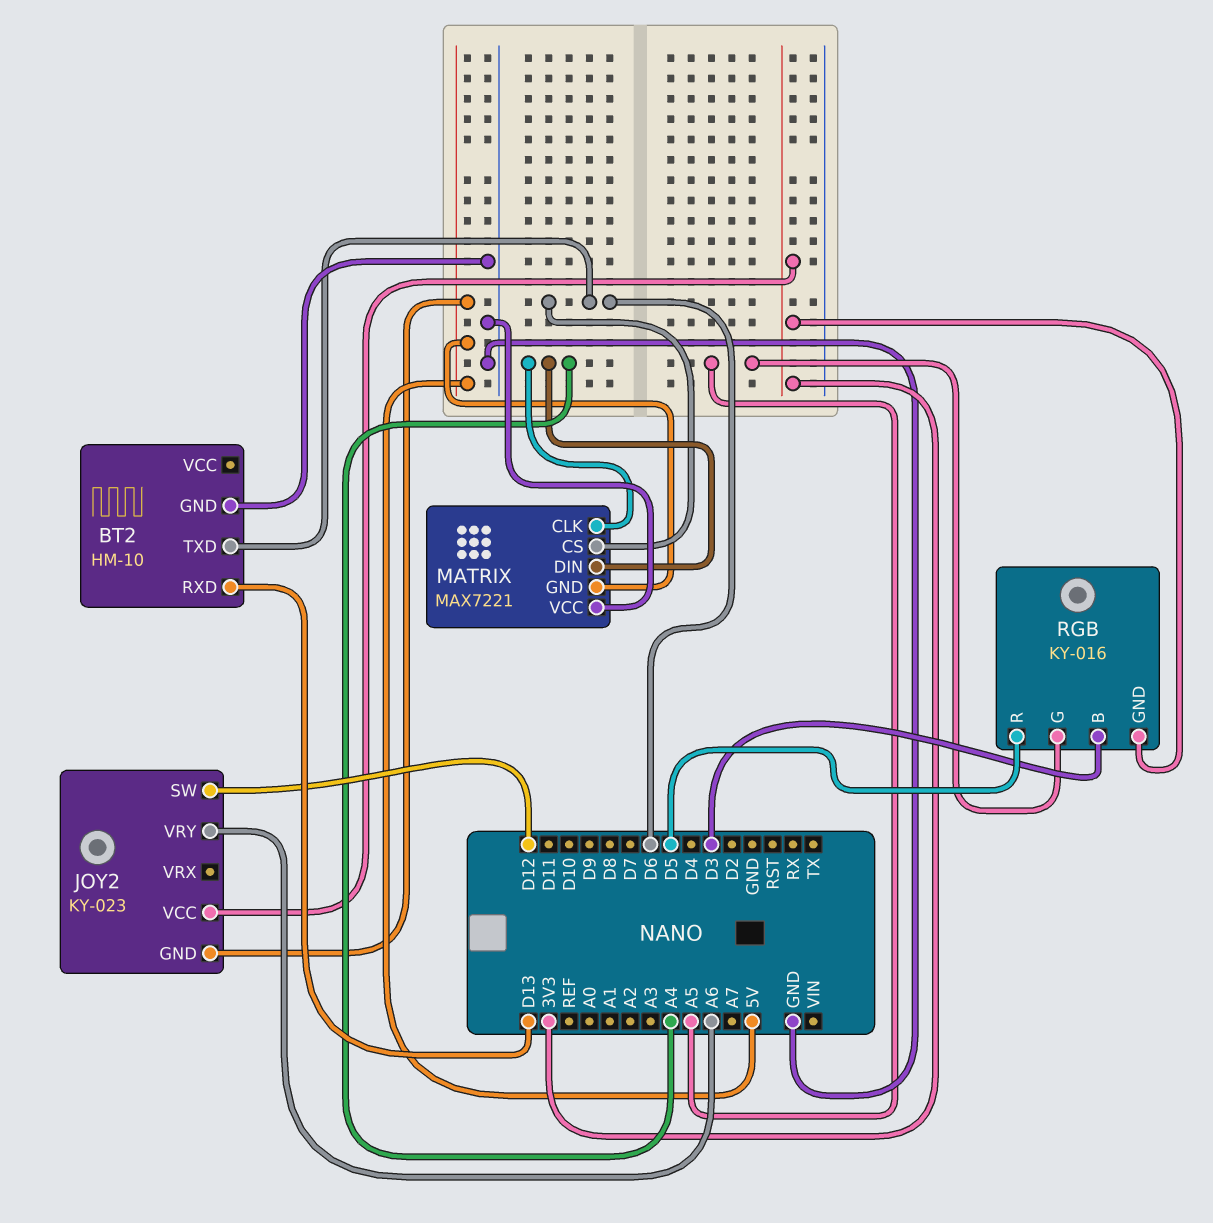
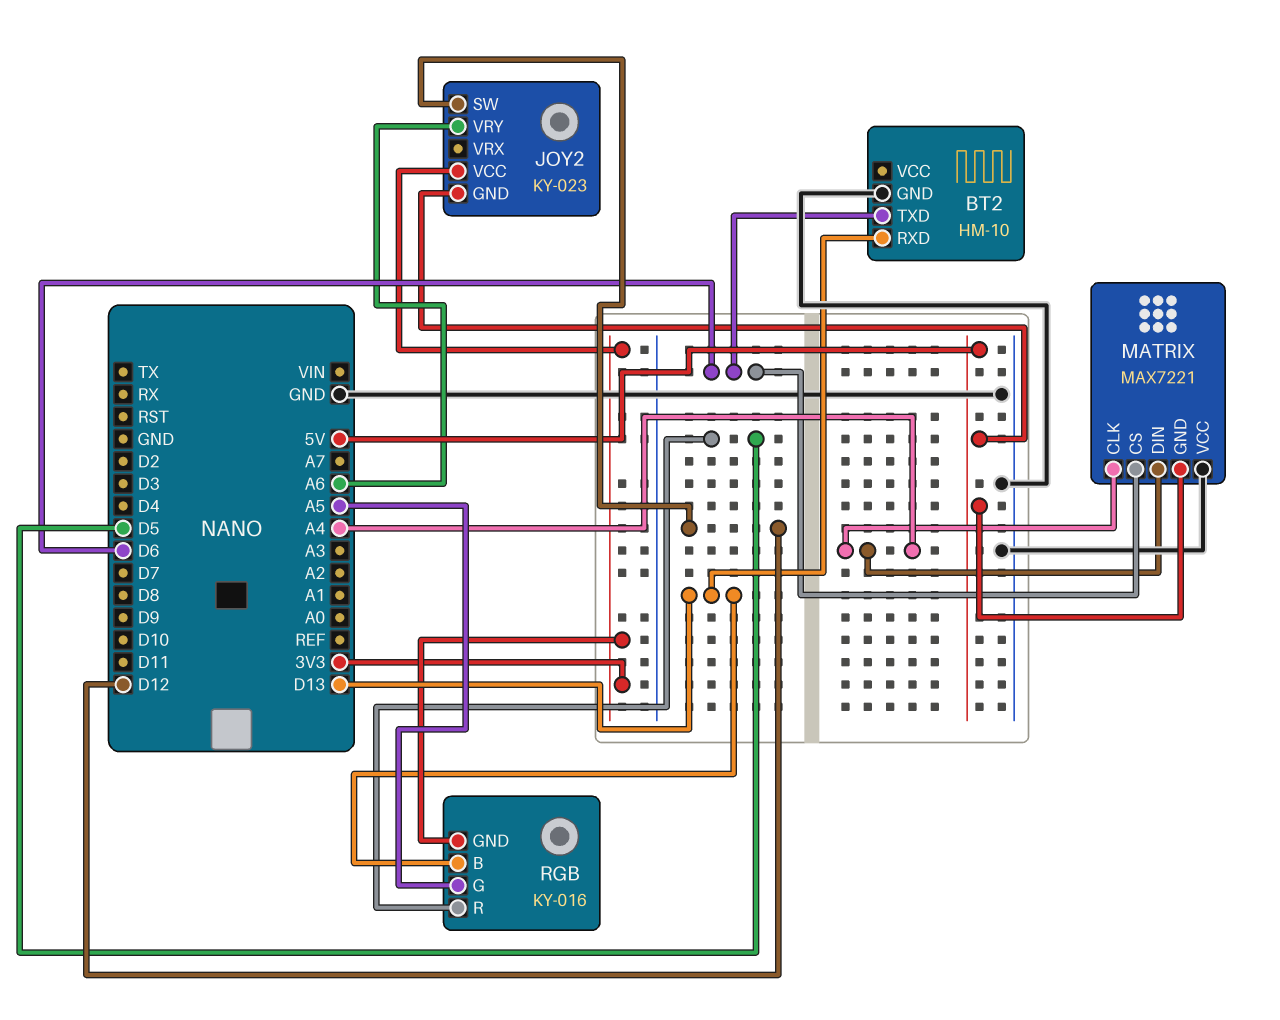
RGB pin B: D3 -> D13

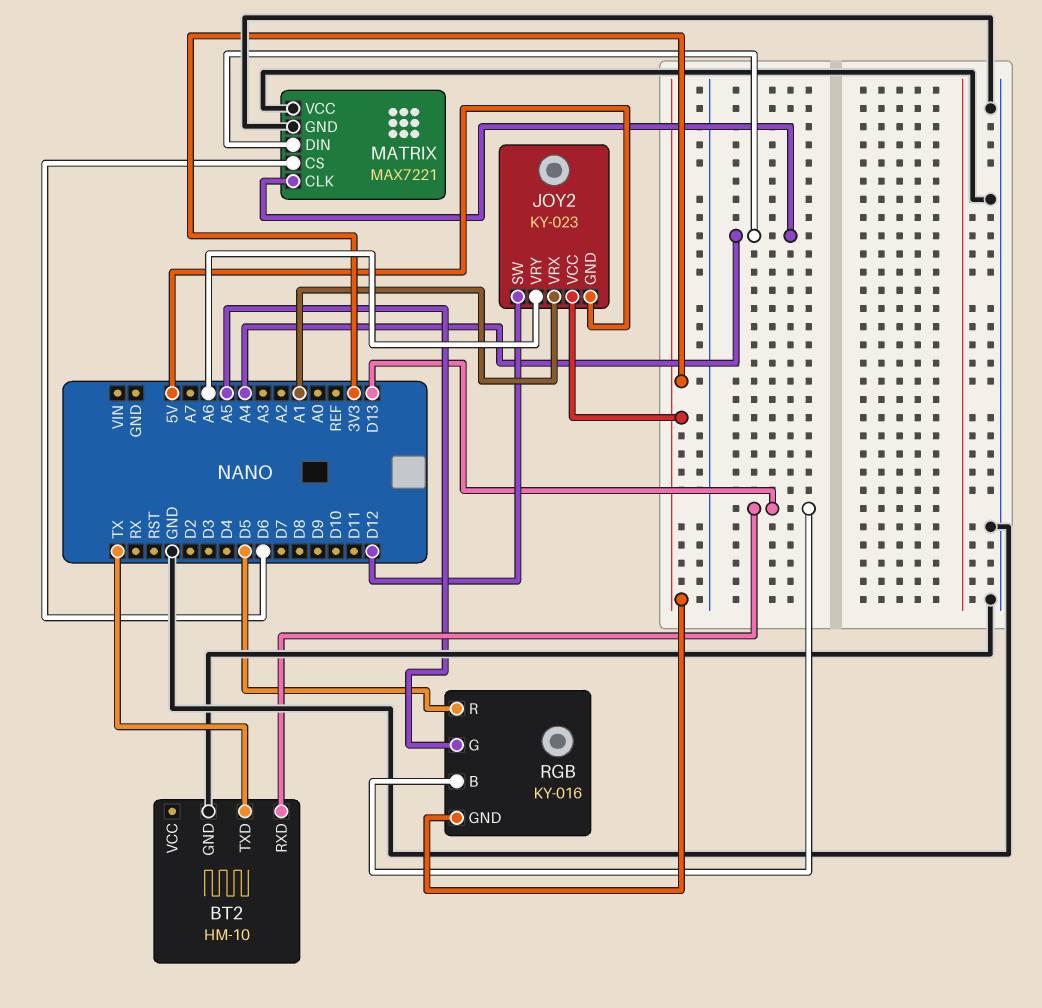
BT2 pin TXD: D6 -> TX
JOY2 pin VRX: none -> A1
MATRIX pin GND: 5V -> GND

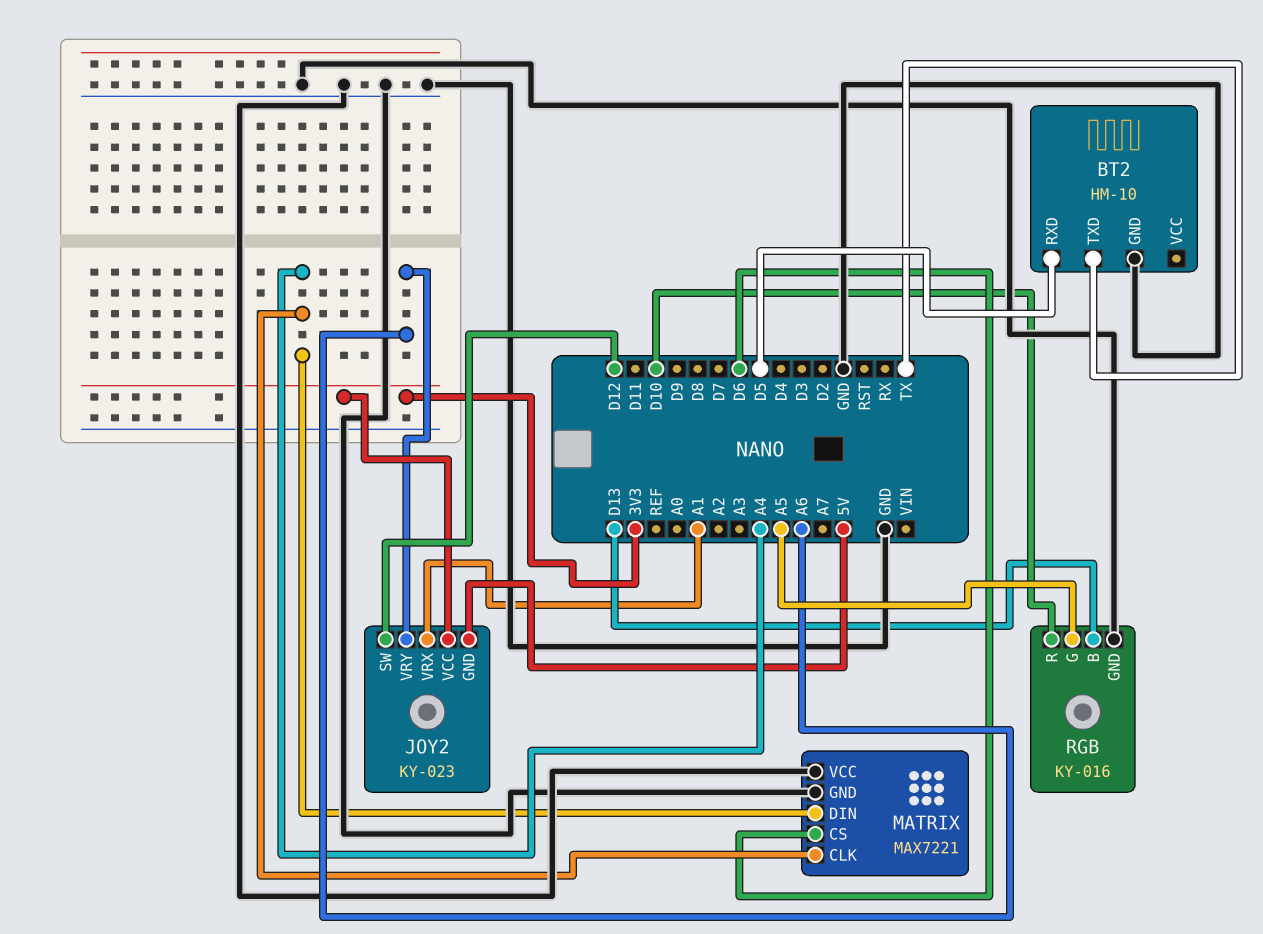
BT2 pin RXD: D13 -> D5
RGB pin GND: 3V3 -> GND
RGB pin R: D5 -> D10

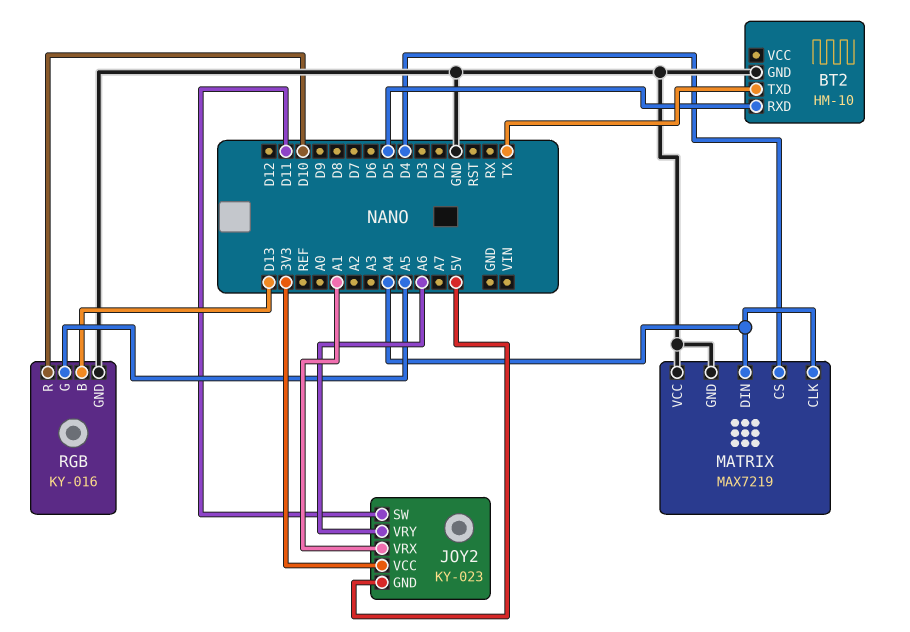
JOY2 pin SW: D12 -> D11
MATRIX: MAX7221 -> MAX7219
MATRIX pin CS: D6 -> D4

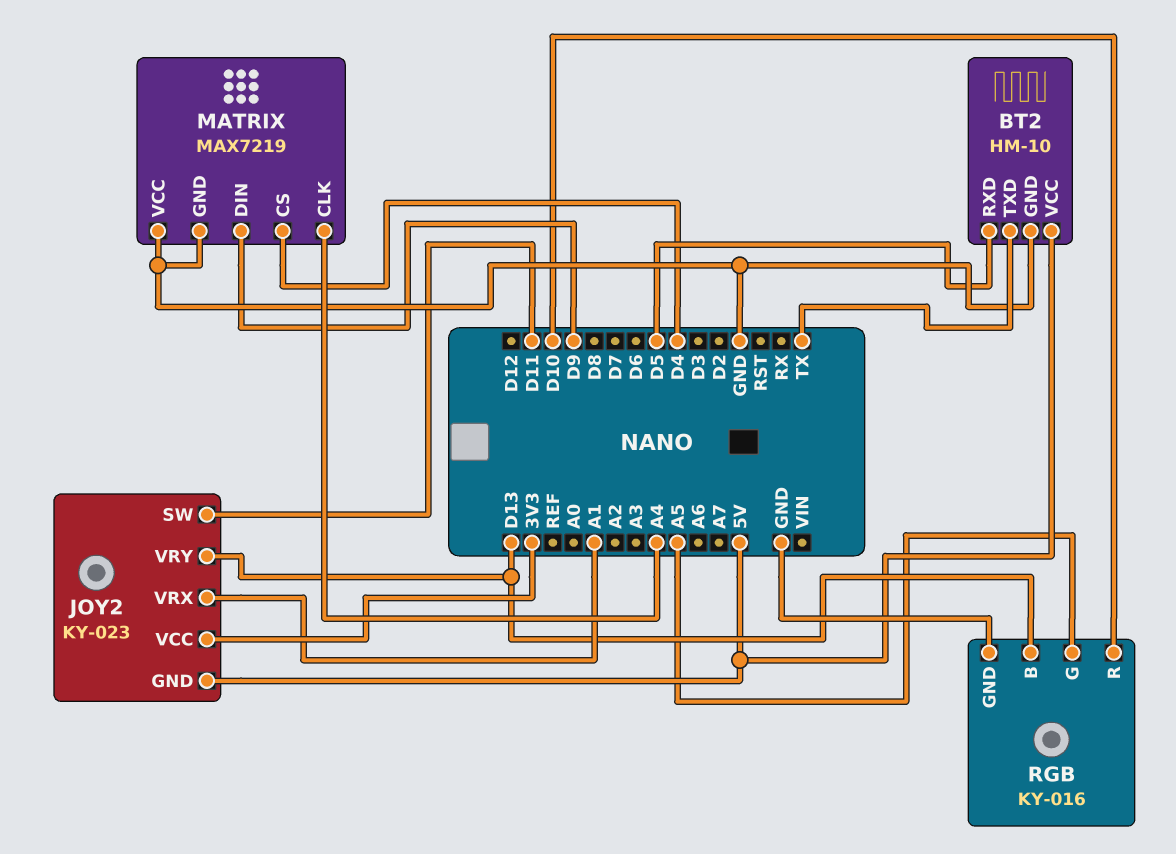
BT2 pin VCC: none -> 5V
JOY2 pin VRY: A6 -> D13
MATRIX pin DIN: A4 -> D9

